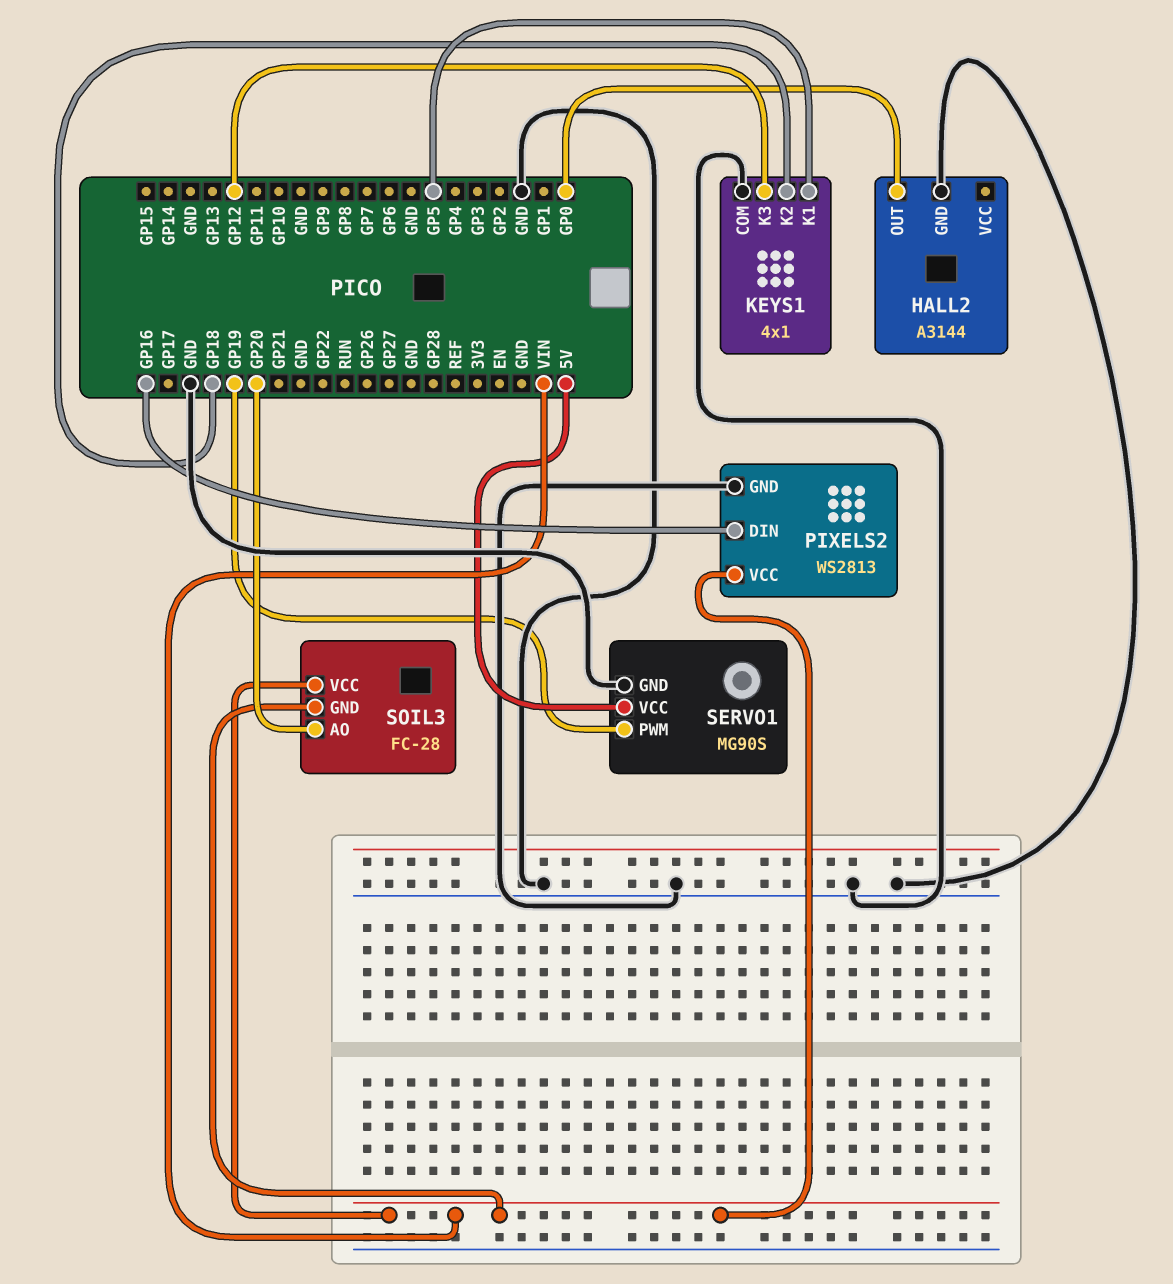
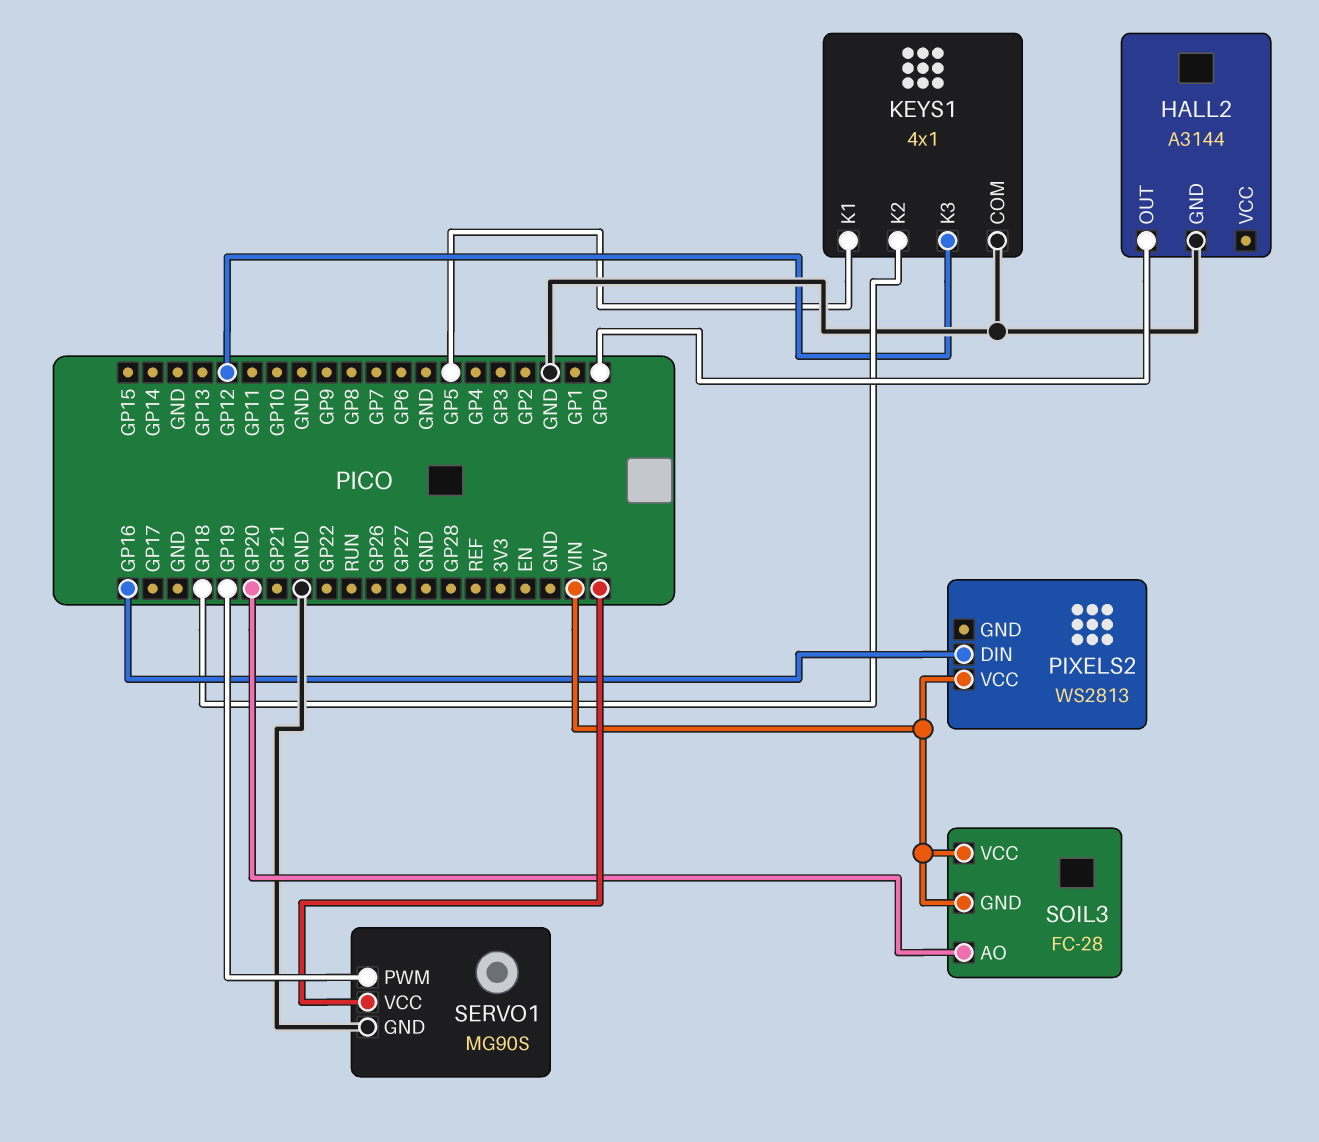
PIXELS2 pin GND: GND -> none

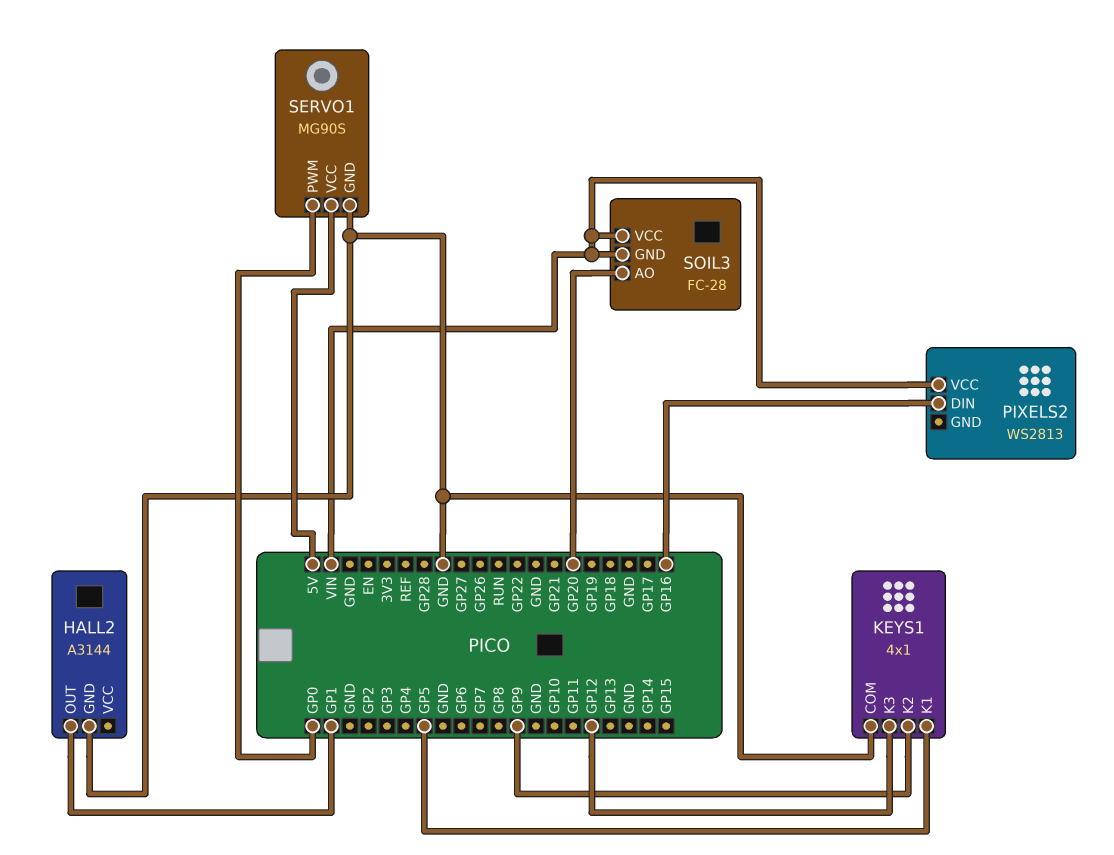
HALL2 pin OUT: GP0 -> GP1
KEYS1 pin K2: GP18 -> GP9
SERVO1 pin PWM: GP19 -> GP0

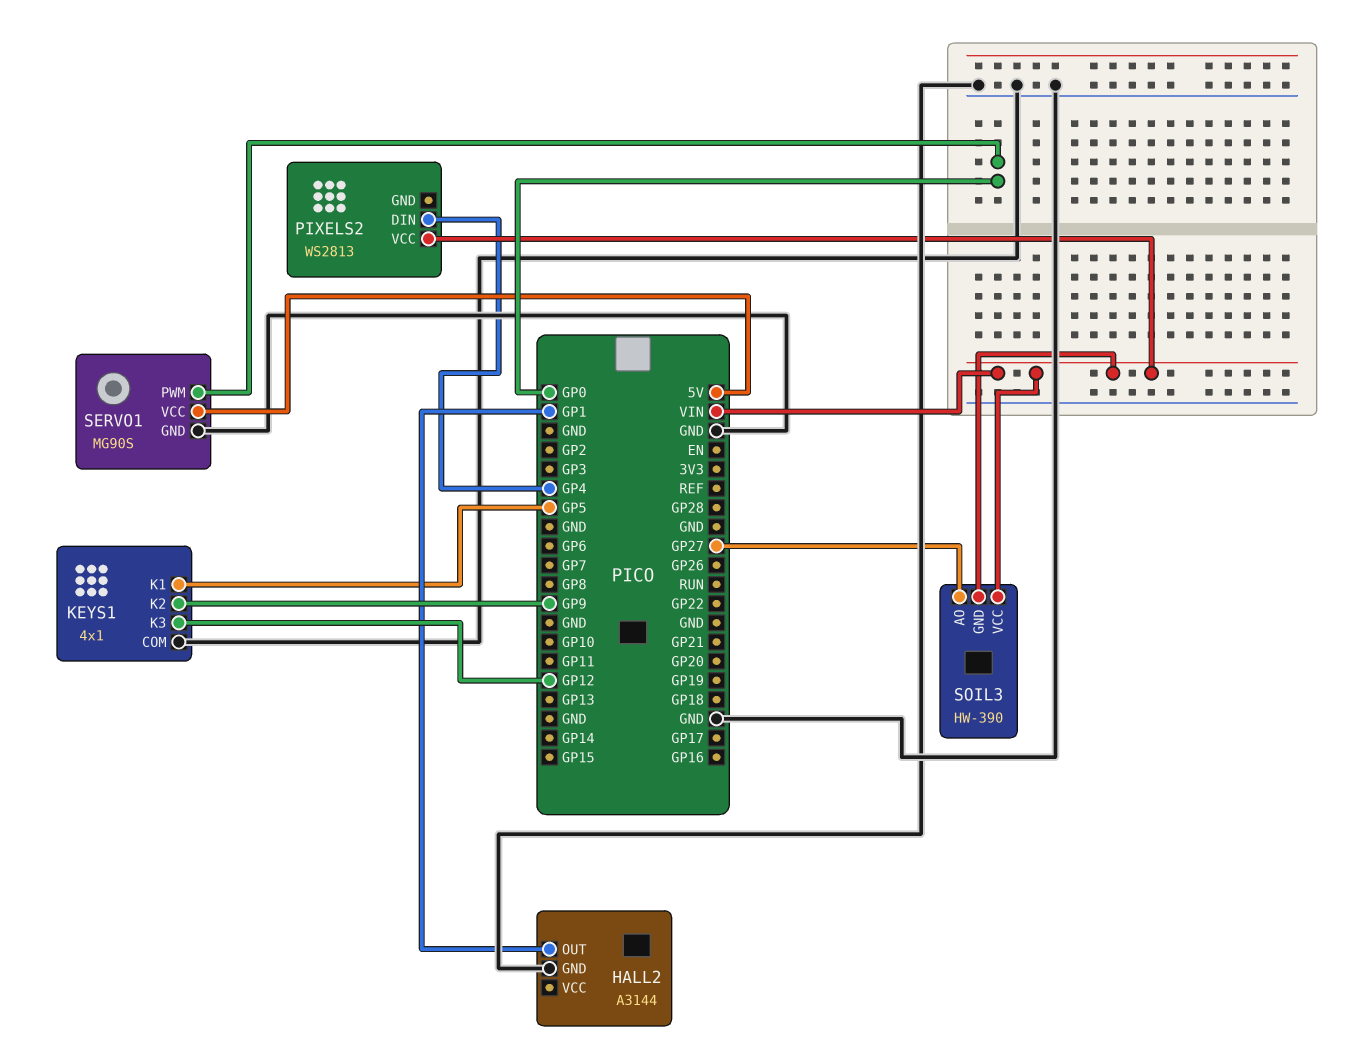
PIXELS2 pin DIN: GP16 -> GP4
SOIL3: FC-28 -> HW-390
SOIL3 pin AO: GP20 -> GP27

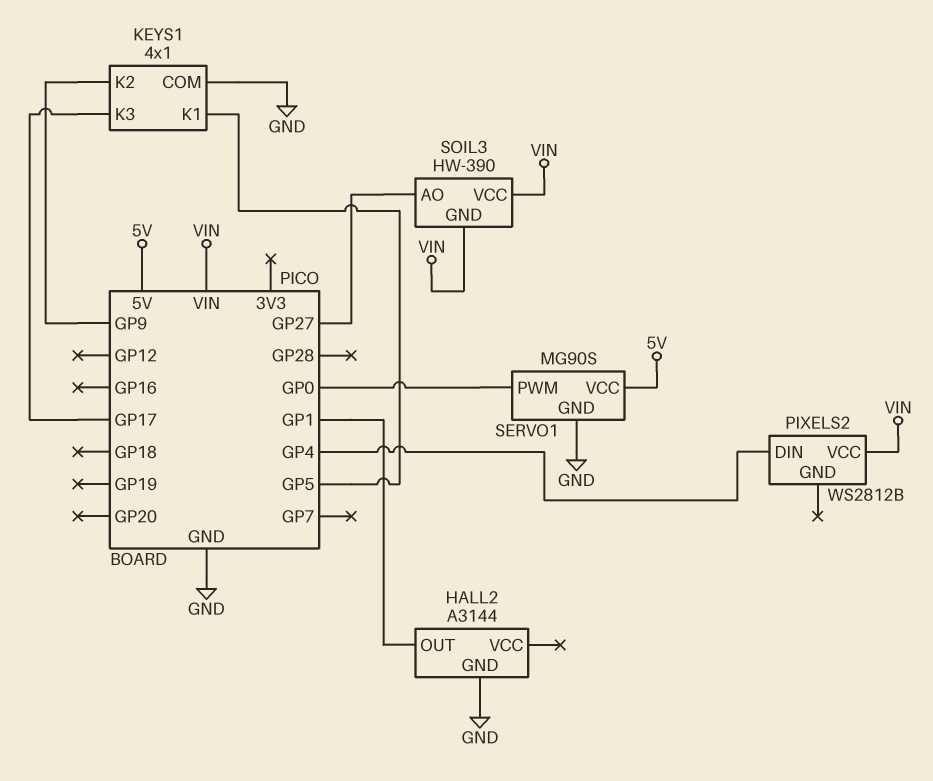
KEYS1 pin K3: GP12 -> GP17
PIXELS2: WS2813 -> WS2812B

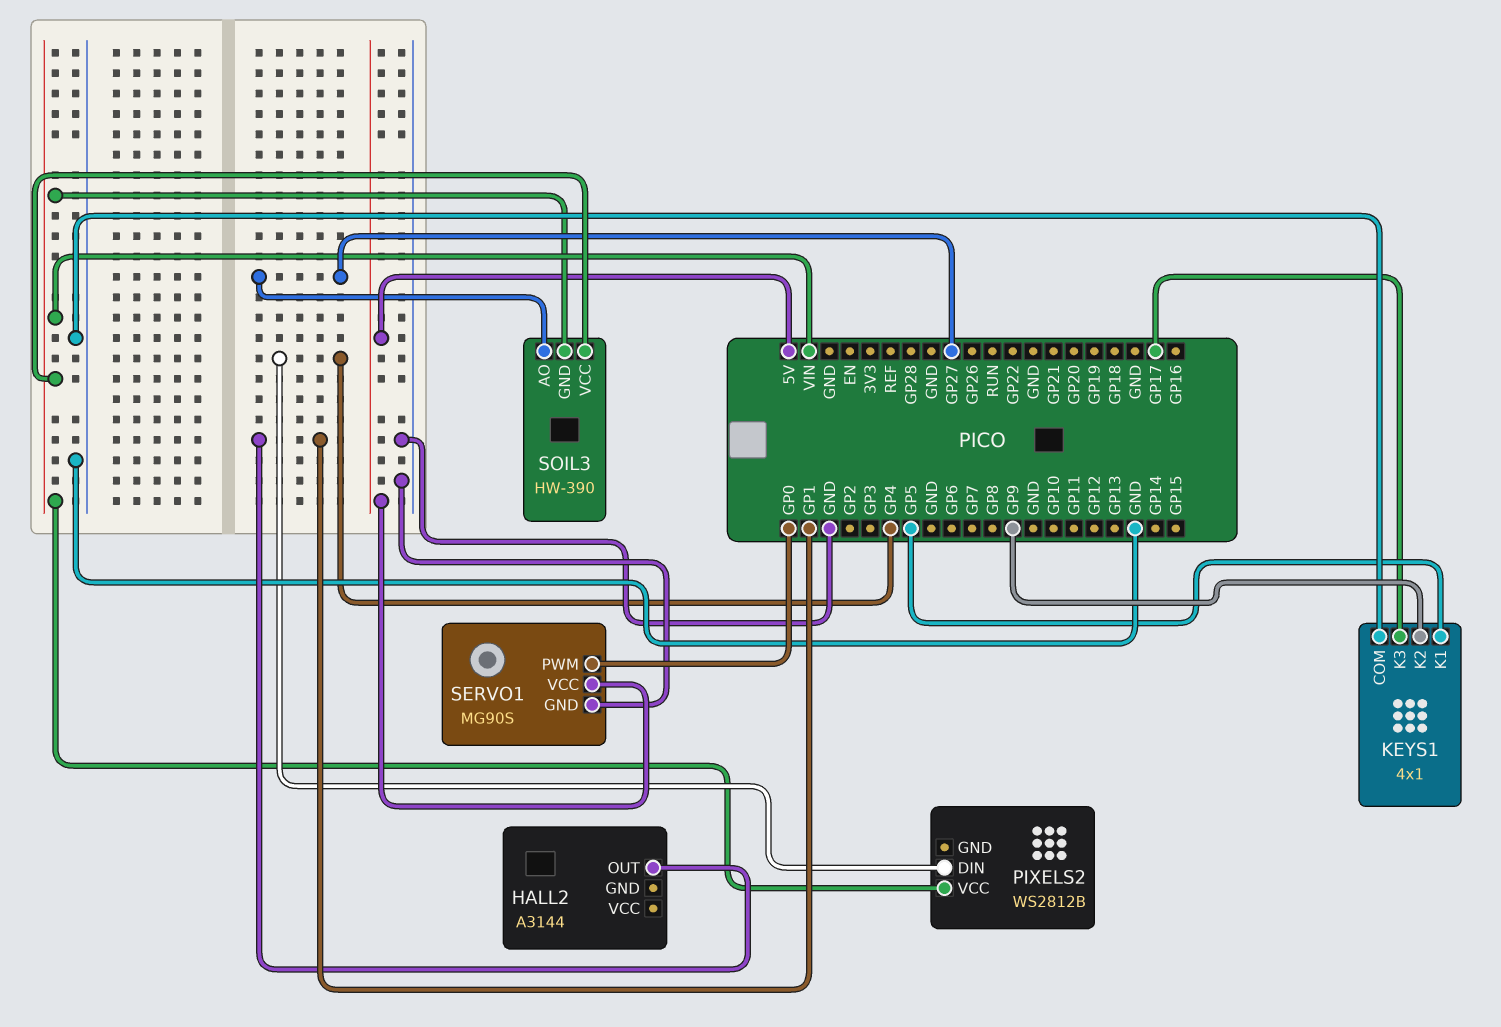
HALL2 pin GND: GND -> none

